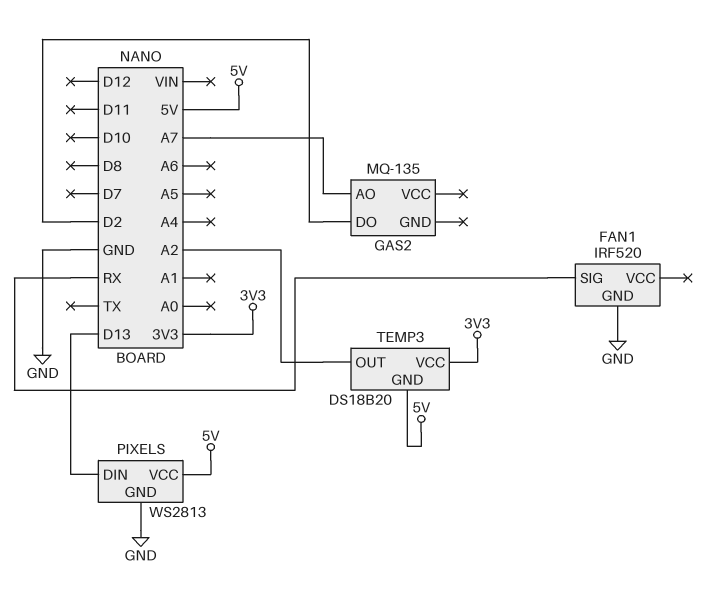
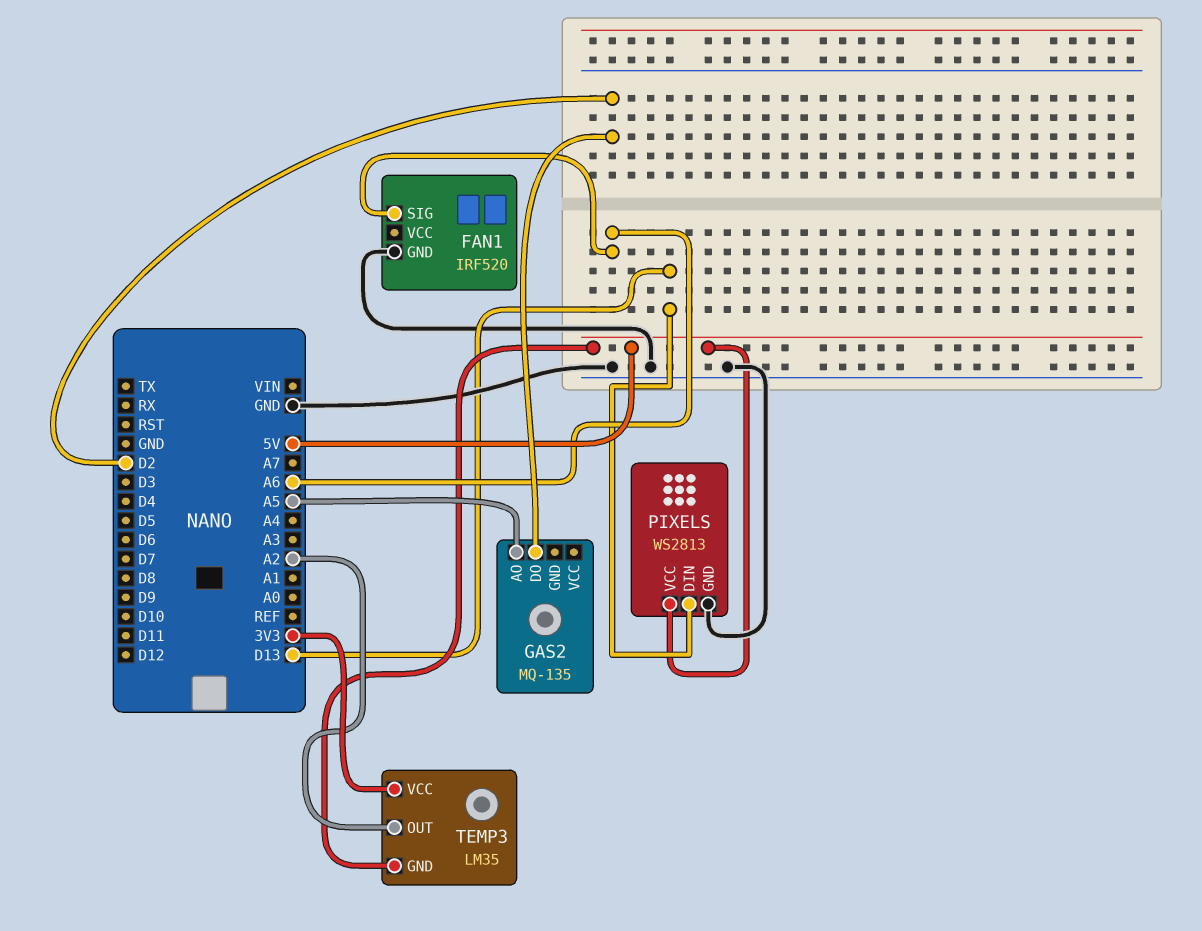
FAN1 pin SIG: RX -> A6
GAS2 pin AO: A7 -> A5
TEMP3: DS18B20 -> LM35

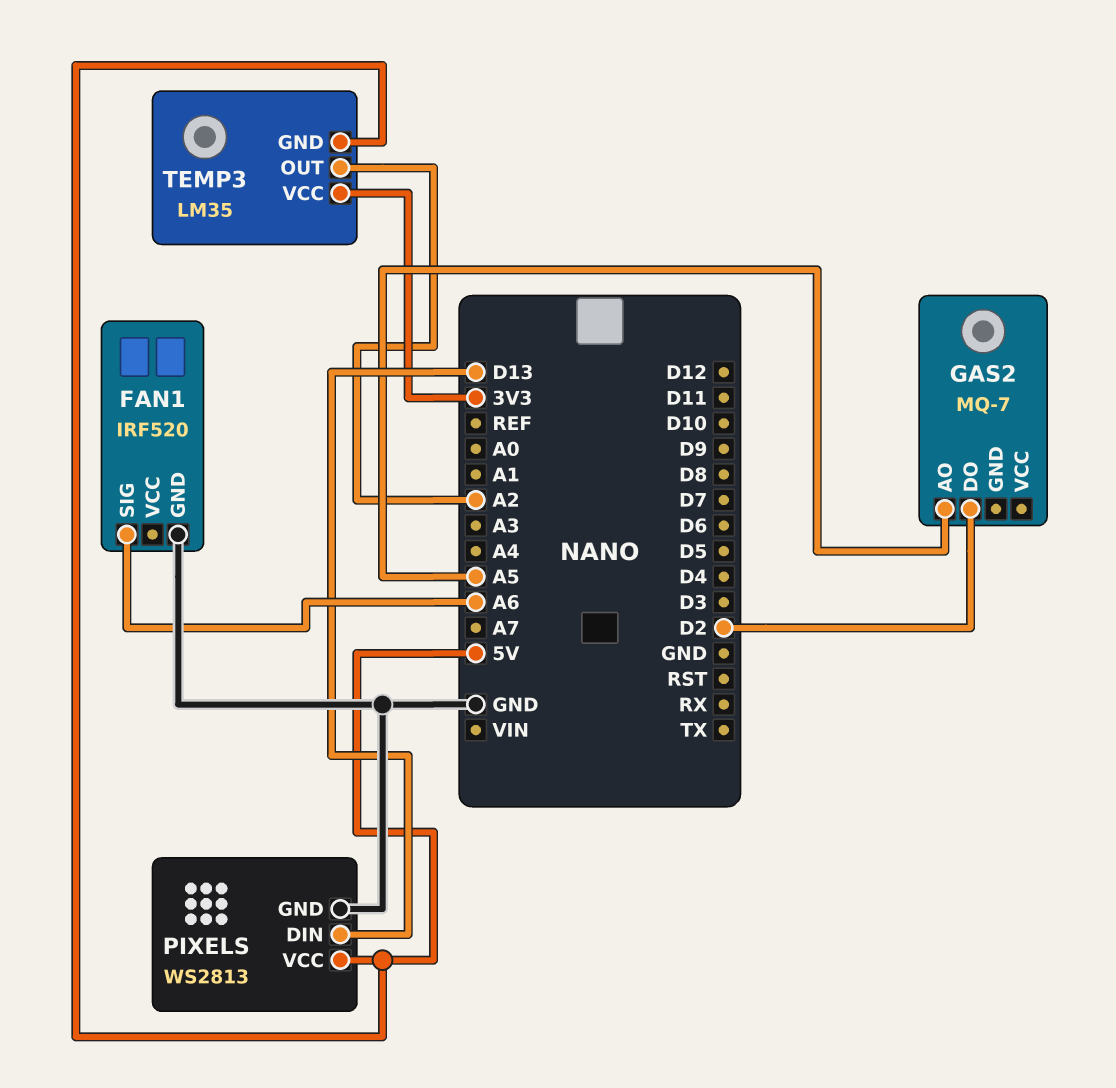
GAS2: MQ-135 -> MQ-7

